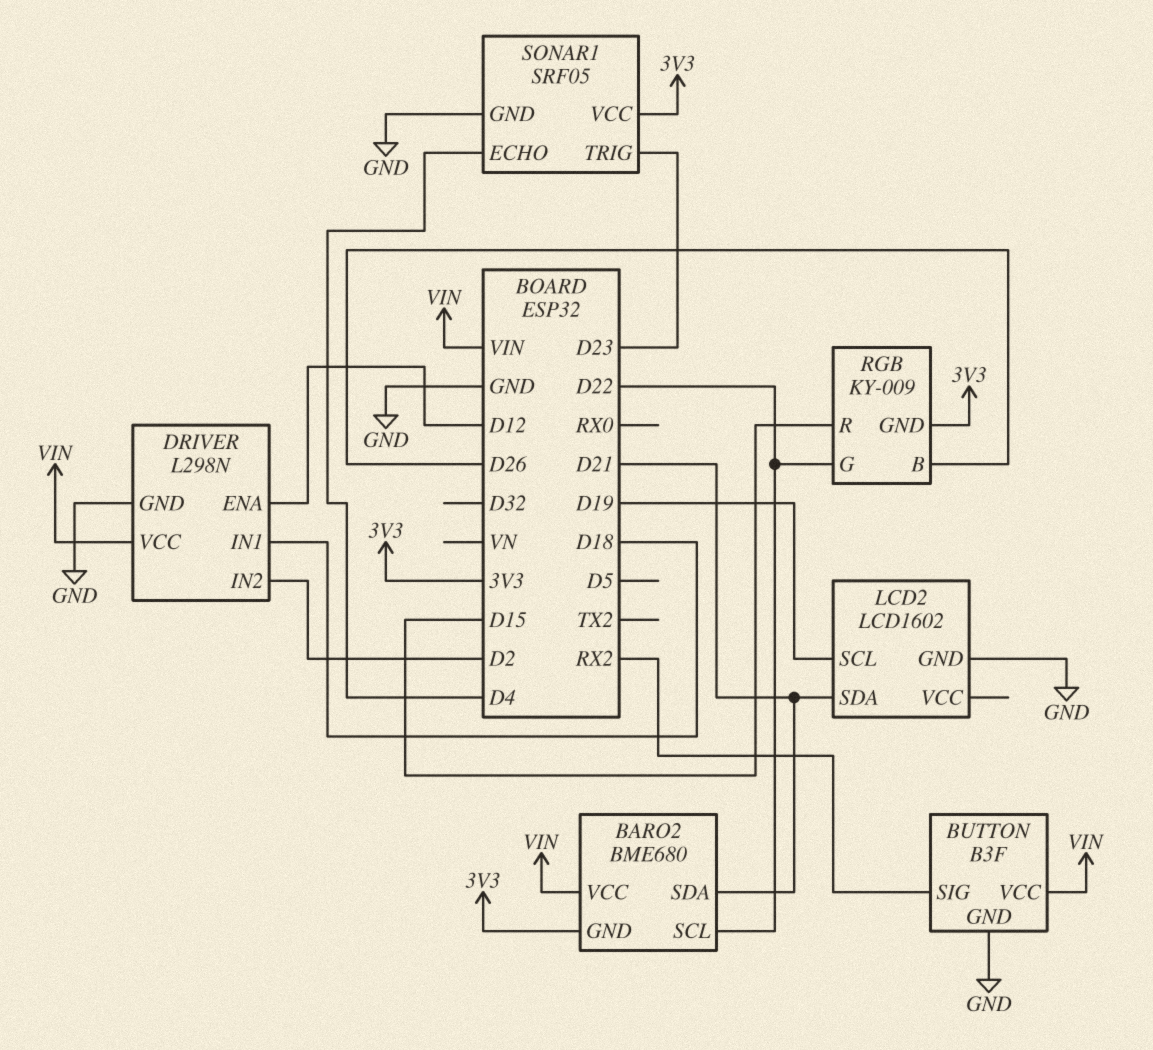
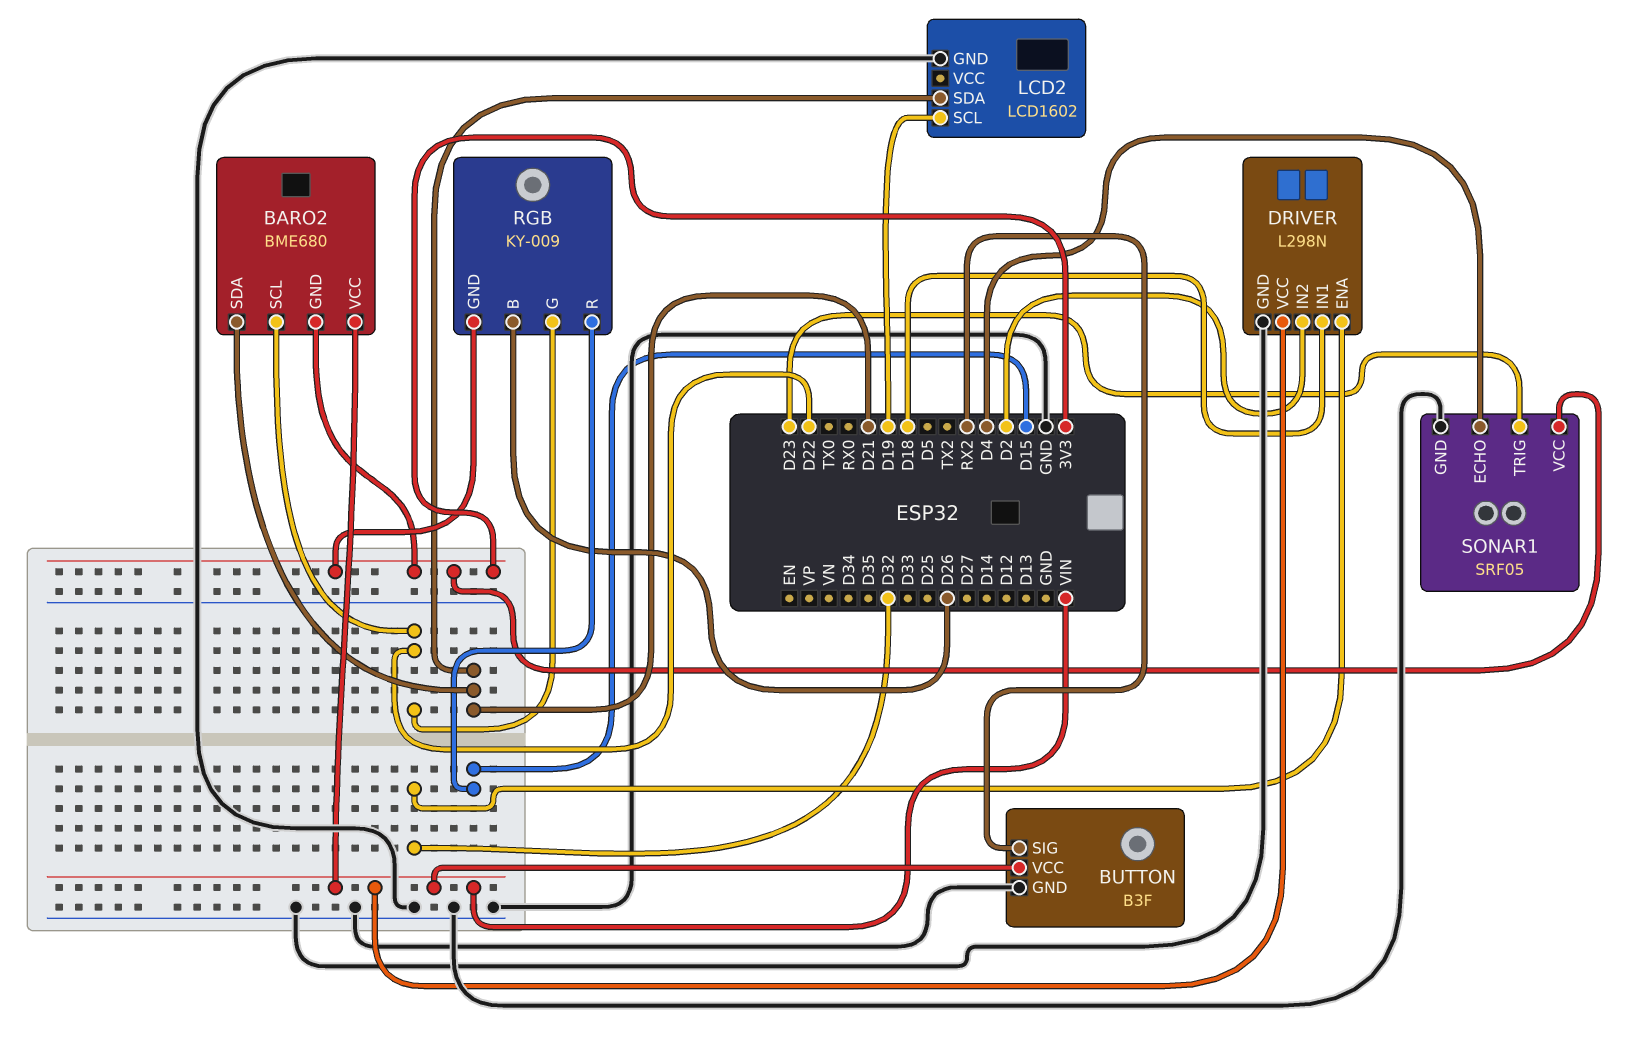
DRIVER pin ENA: D12 -> D32

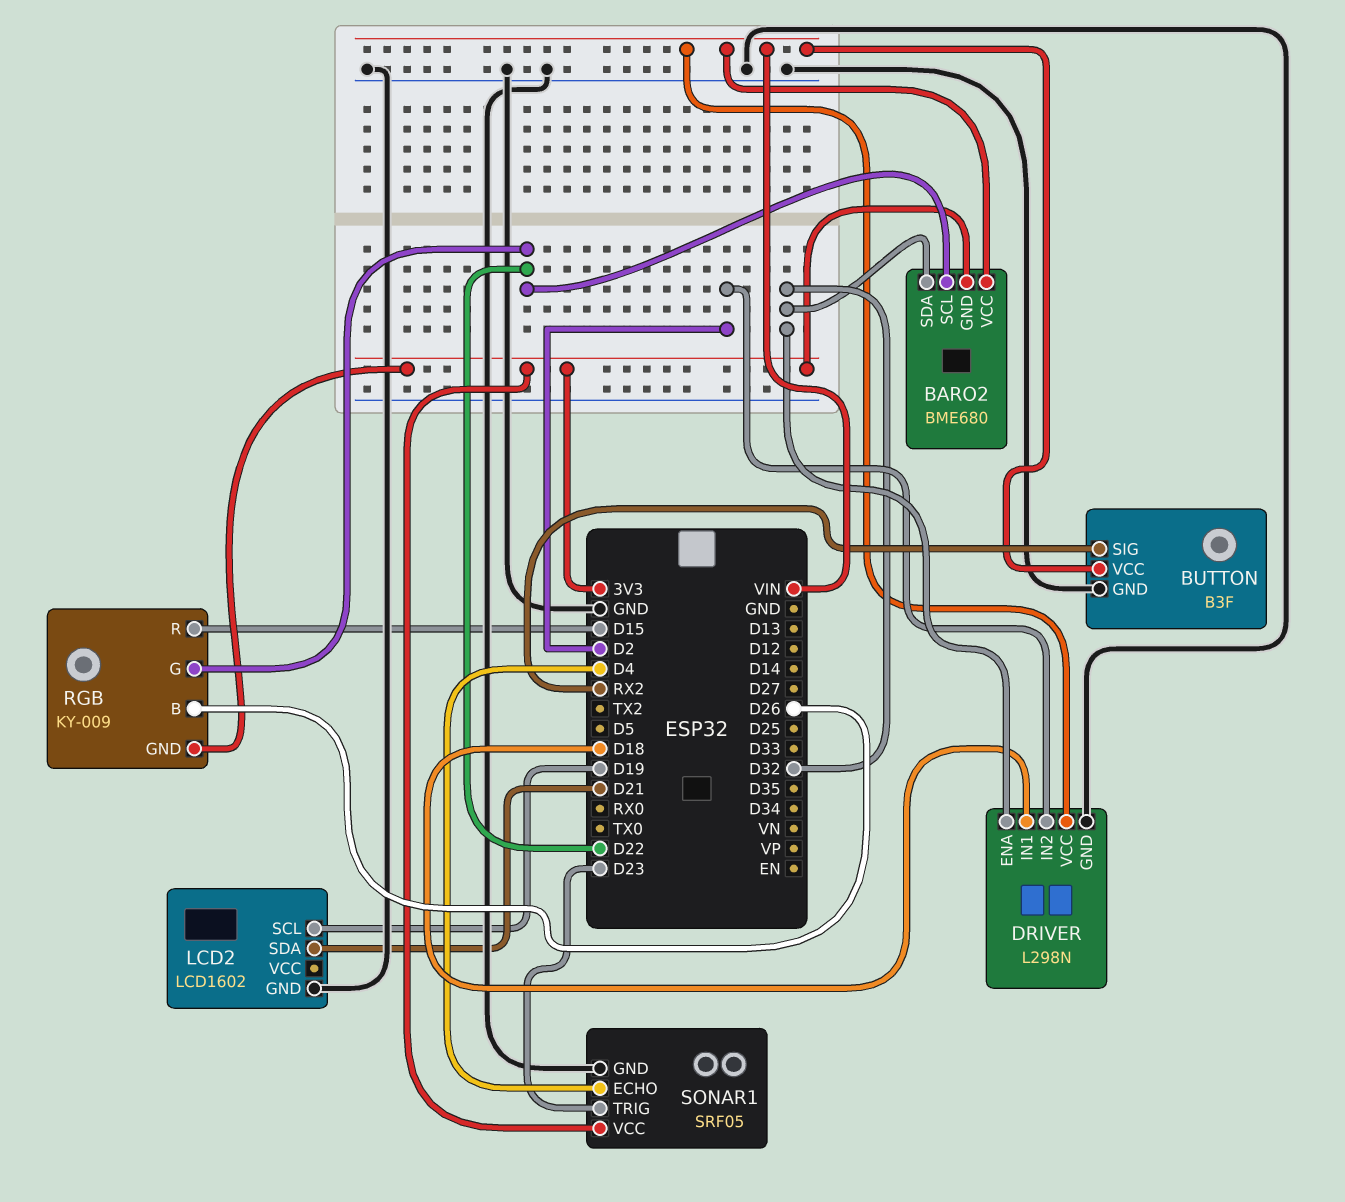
BARO2 pin SDA: D21 -> D32

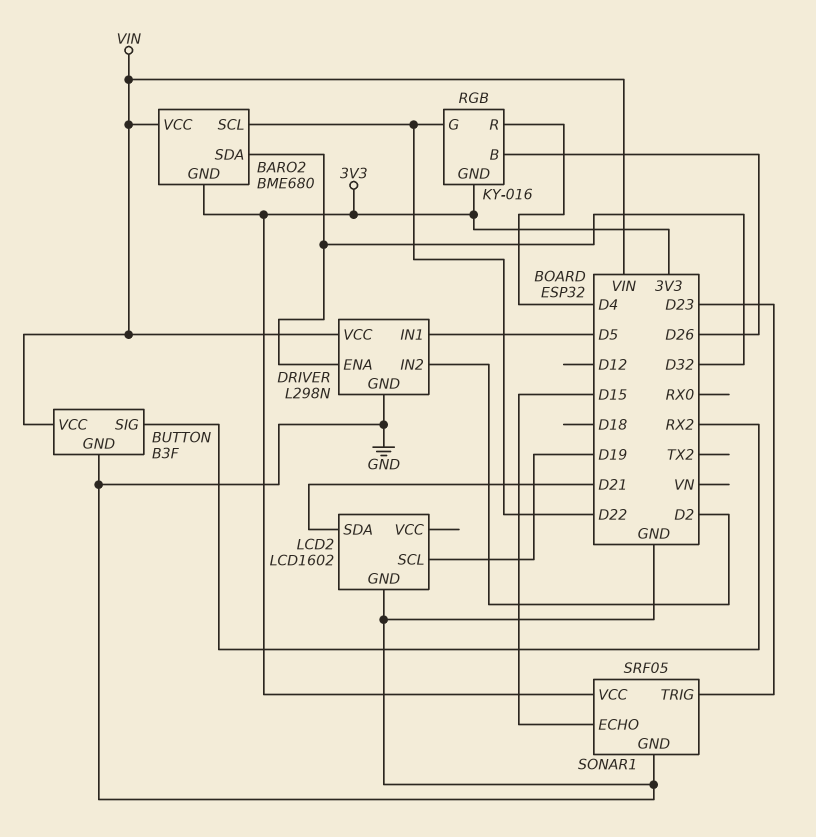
DRIVER pin IN1: D18 -> D5
RGB: KY-009 -> KY-016
RGB pin R: D15 -> D4
SONAR1 pin ECHO: D4 -> D15

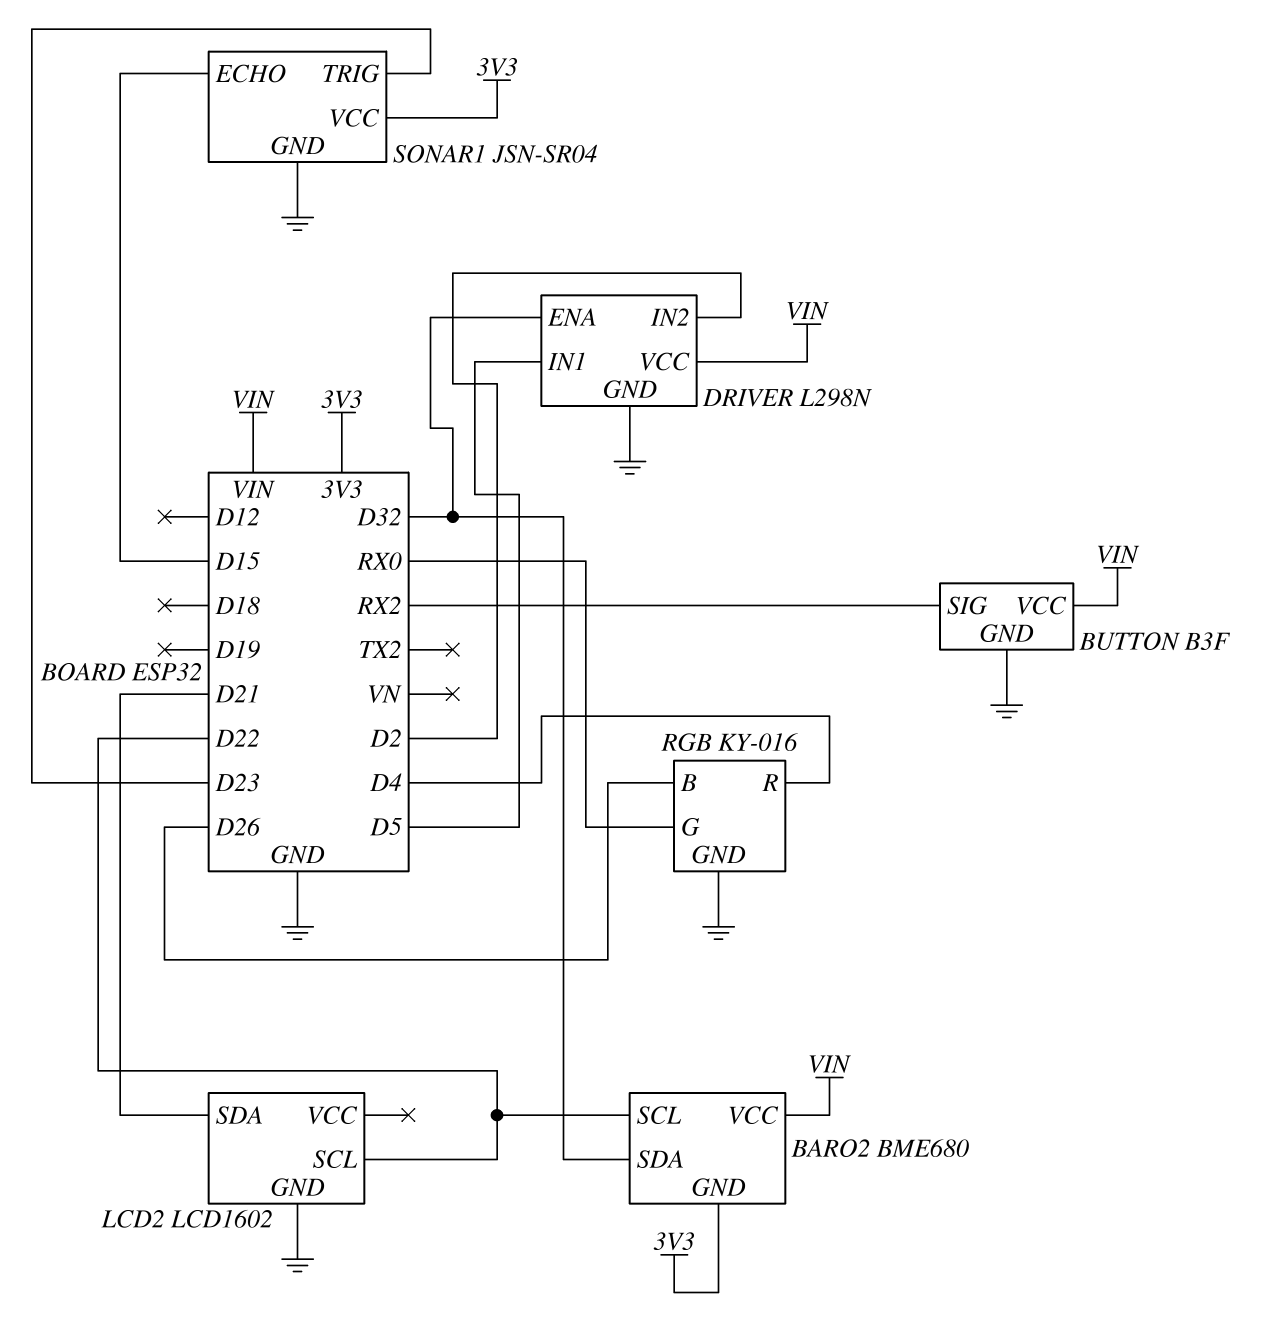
LCD2 pin SCL: D19 -> D22
RGB pin G: D22 -> RX0
RGB pin GND: 3V3 -> GND
SONAR1: SRF05 -> JSN-SR04

